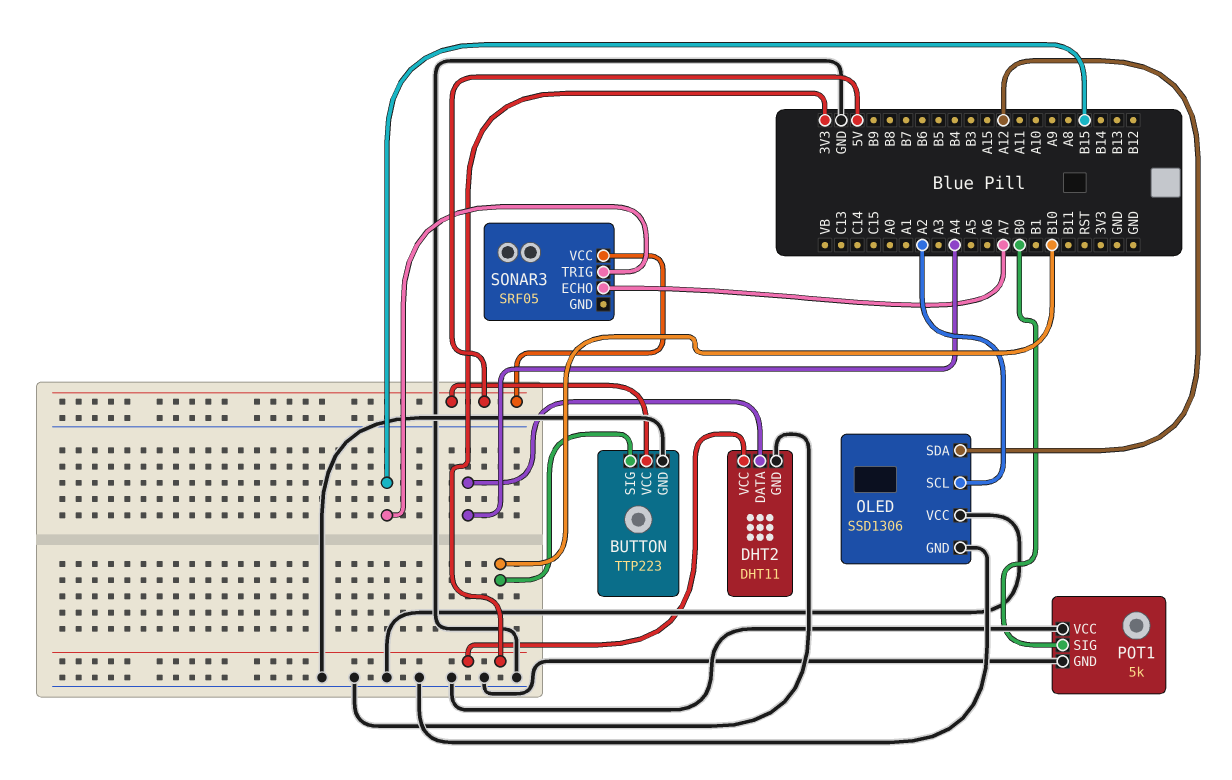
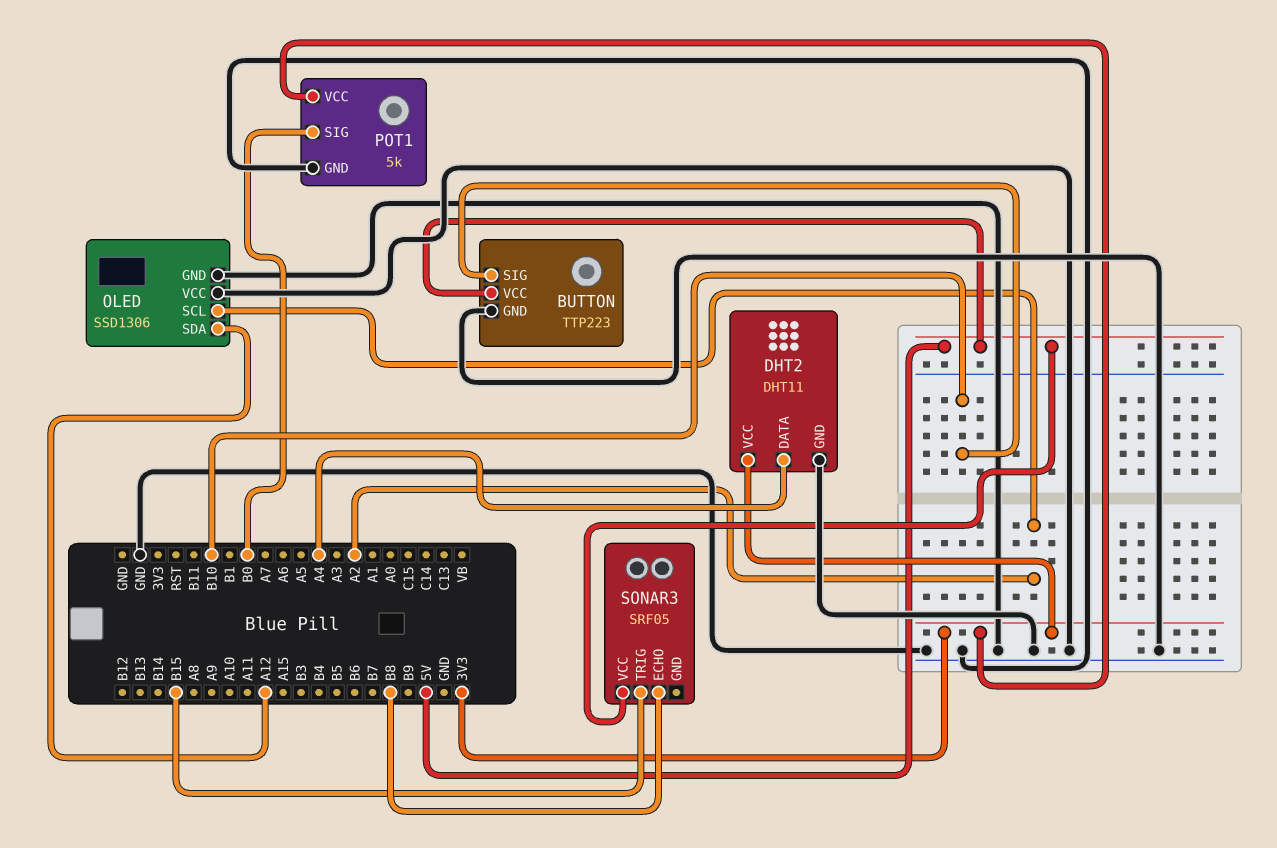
POT1 pin VCC: GND -> 3V3
SONAR3 pin ECHO: A7 -> B8

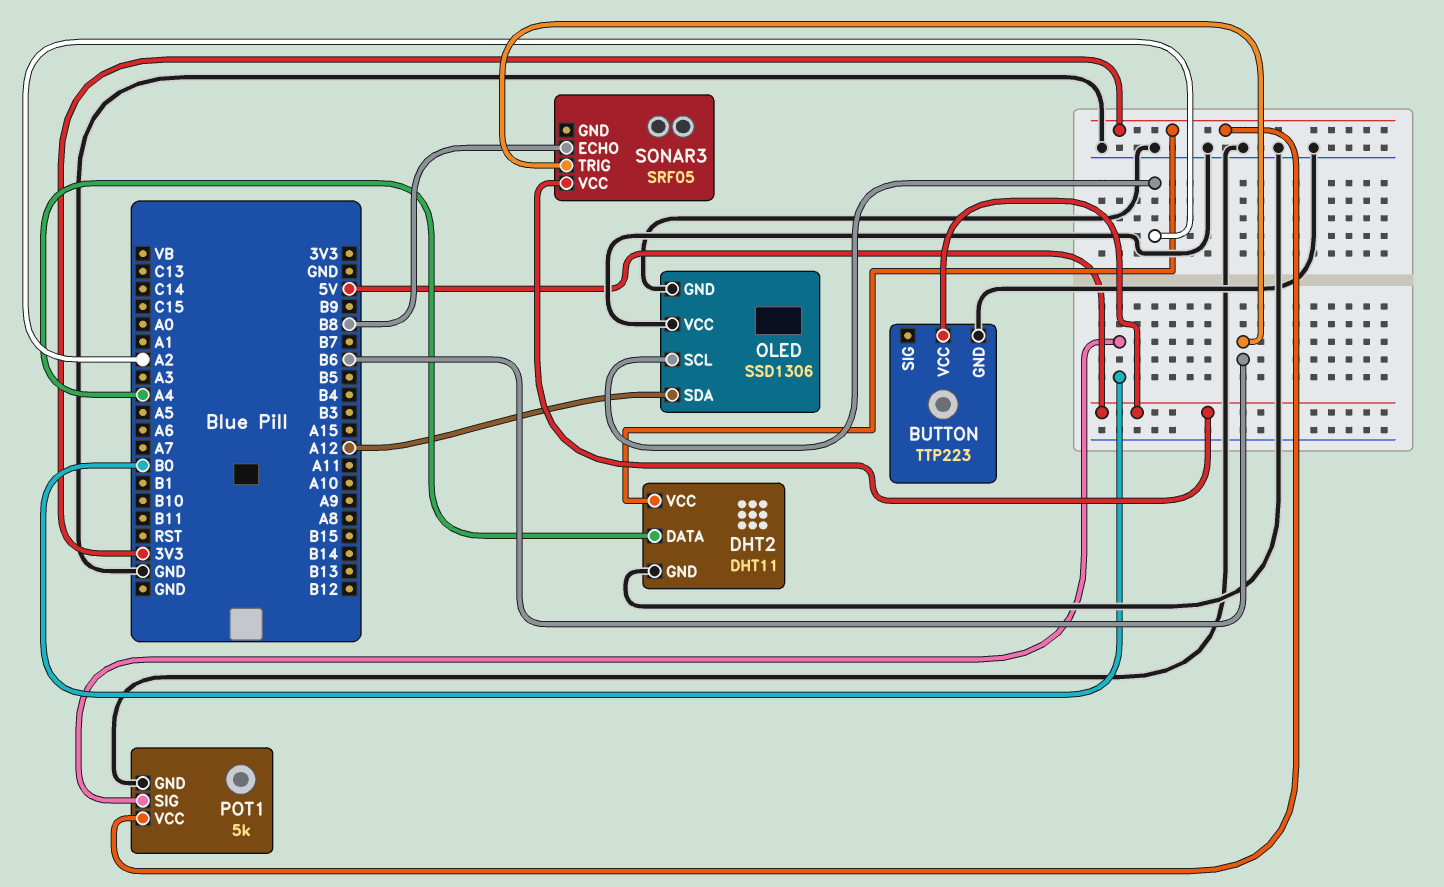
BUTTON pin SIG: B10 -> none
SONAR3 pin TRIG: B15 -> B6

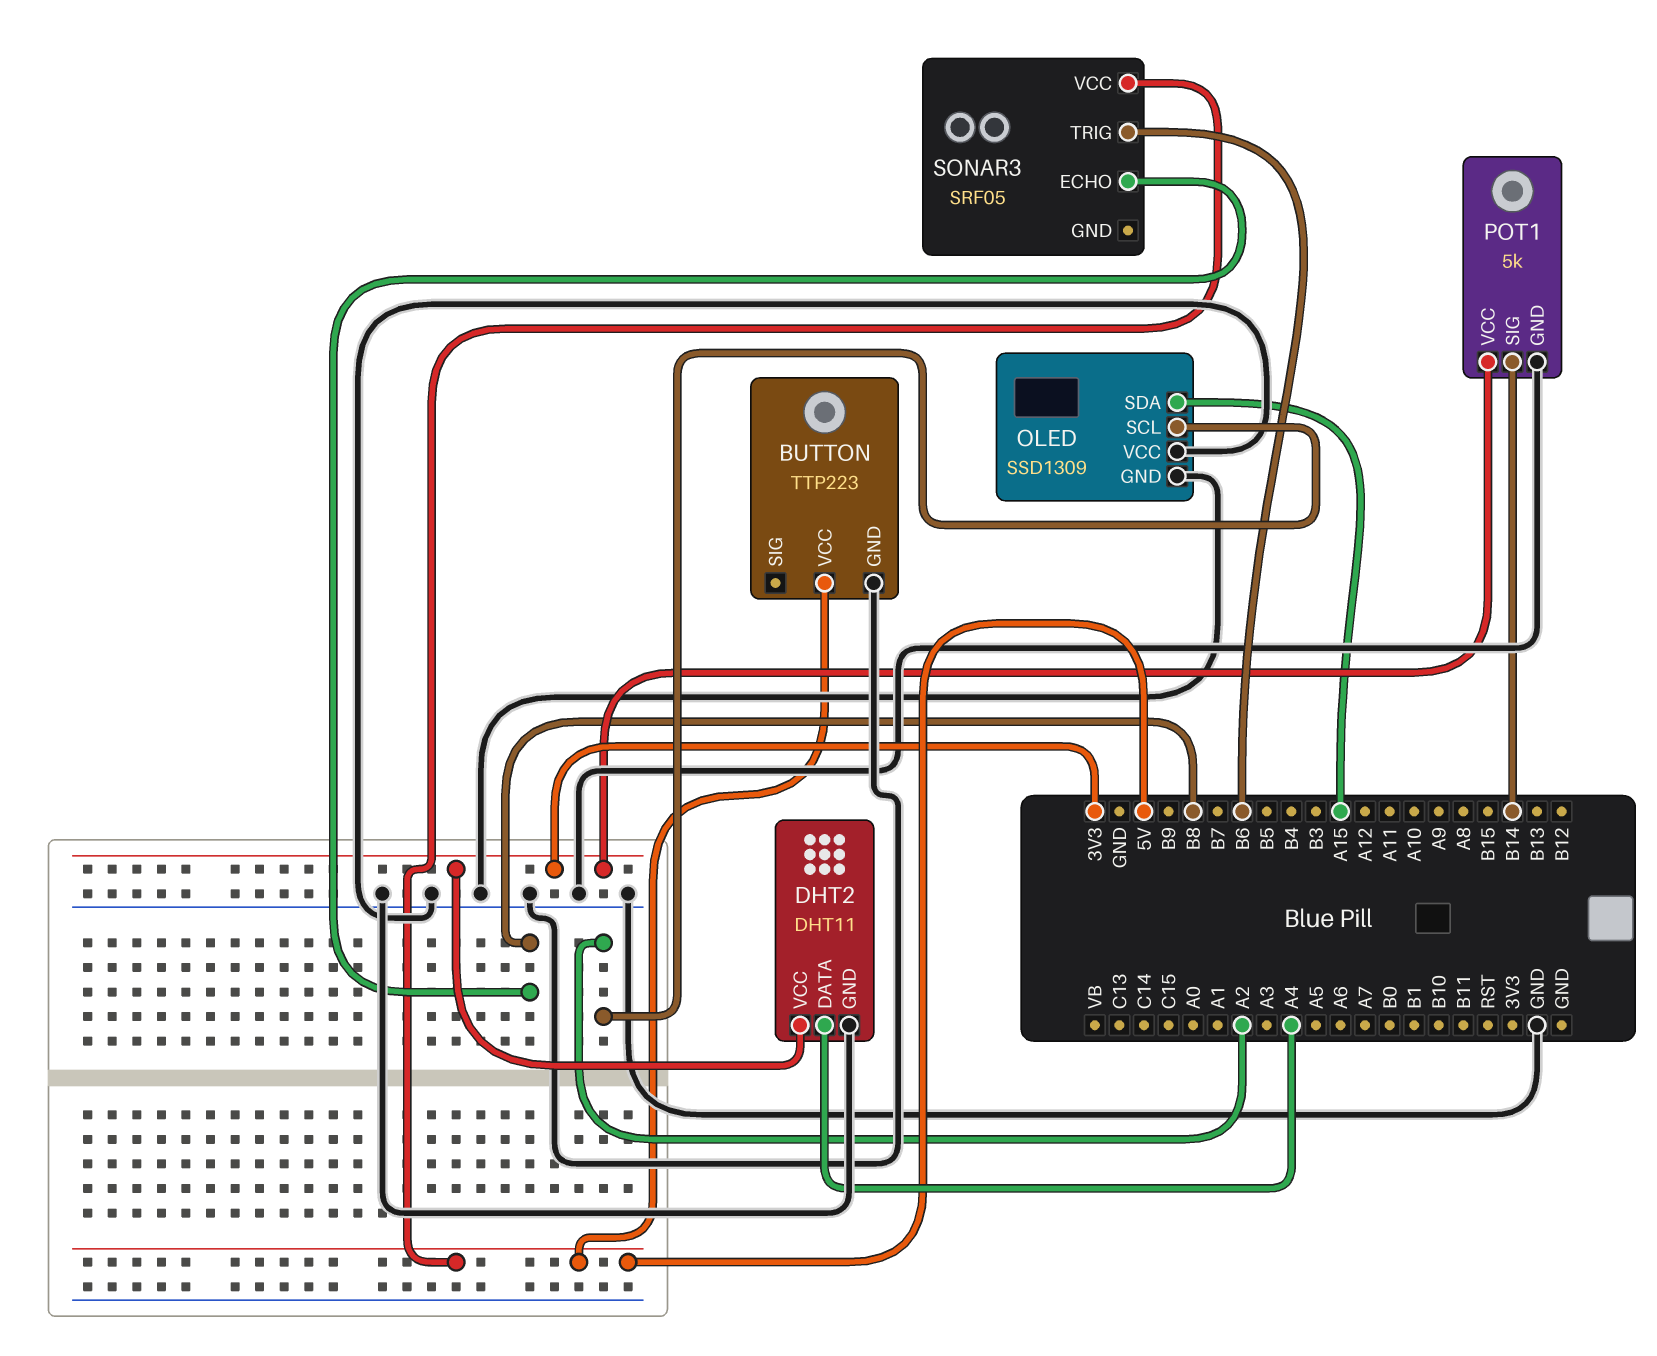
OLED: SSD1306 -> SSD1309
OLED pin SDA: A12 -> A15
POT1 pin SIG: B0 -> B14

